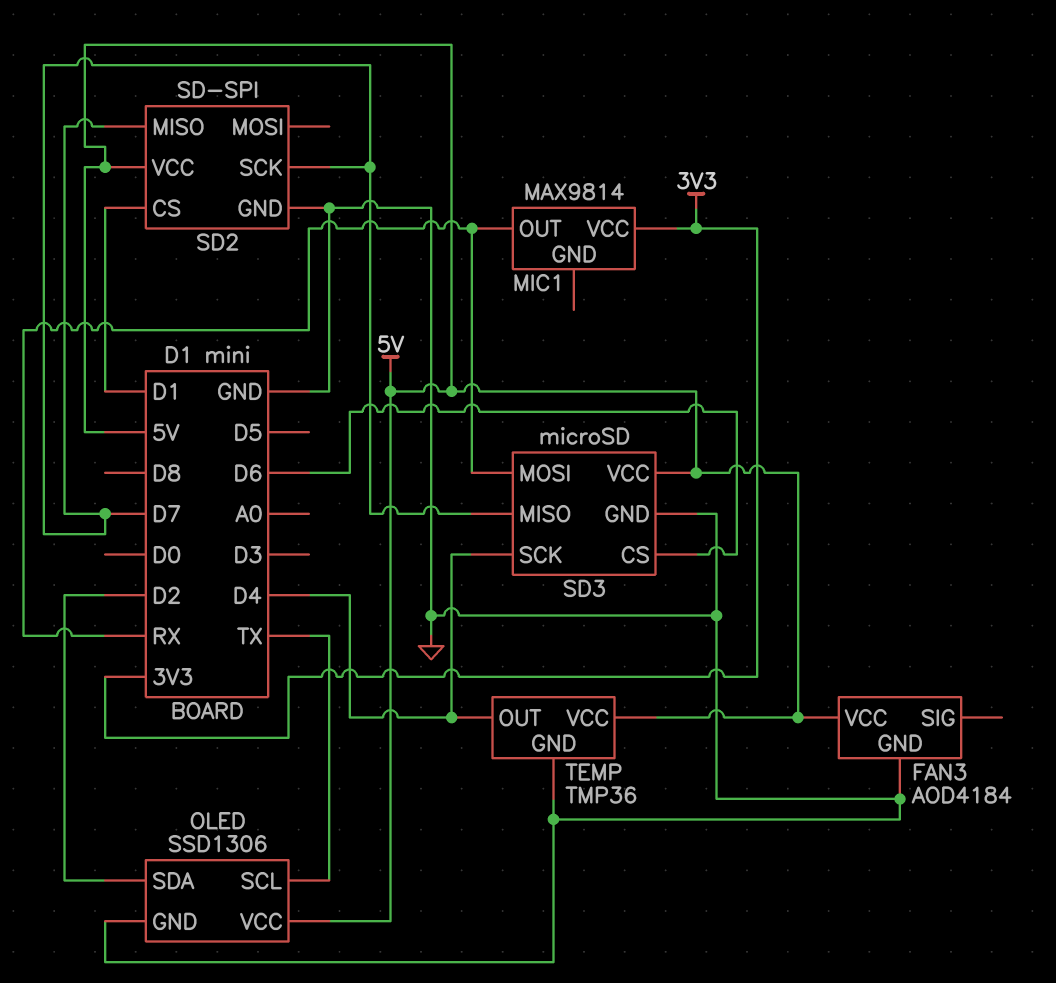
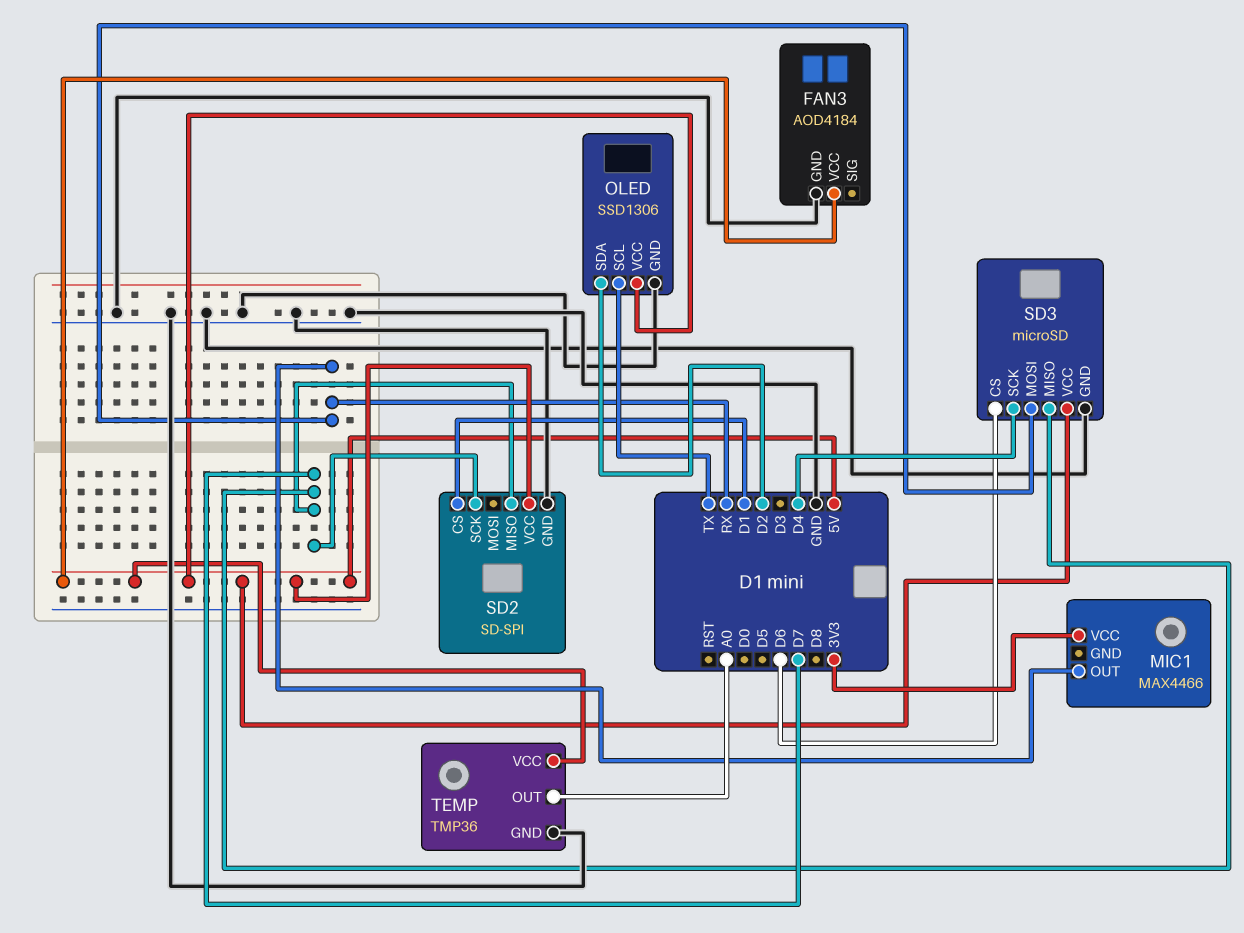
MIC1: MAX9814 -> MAX4466
TEMP pin OUT: D4 -> A0

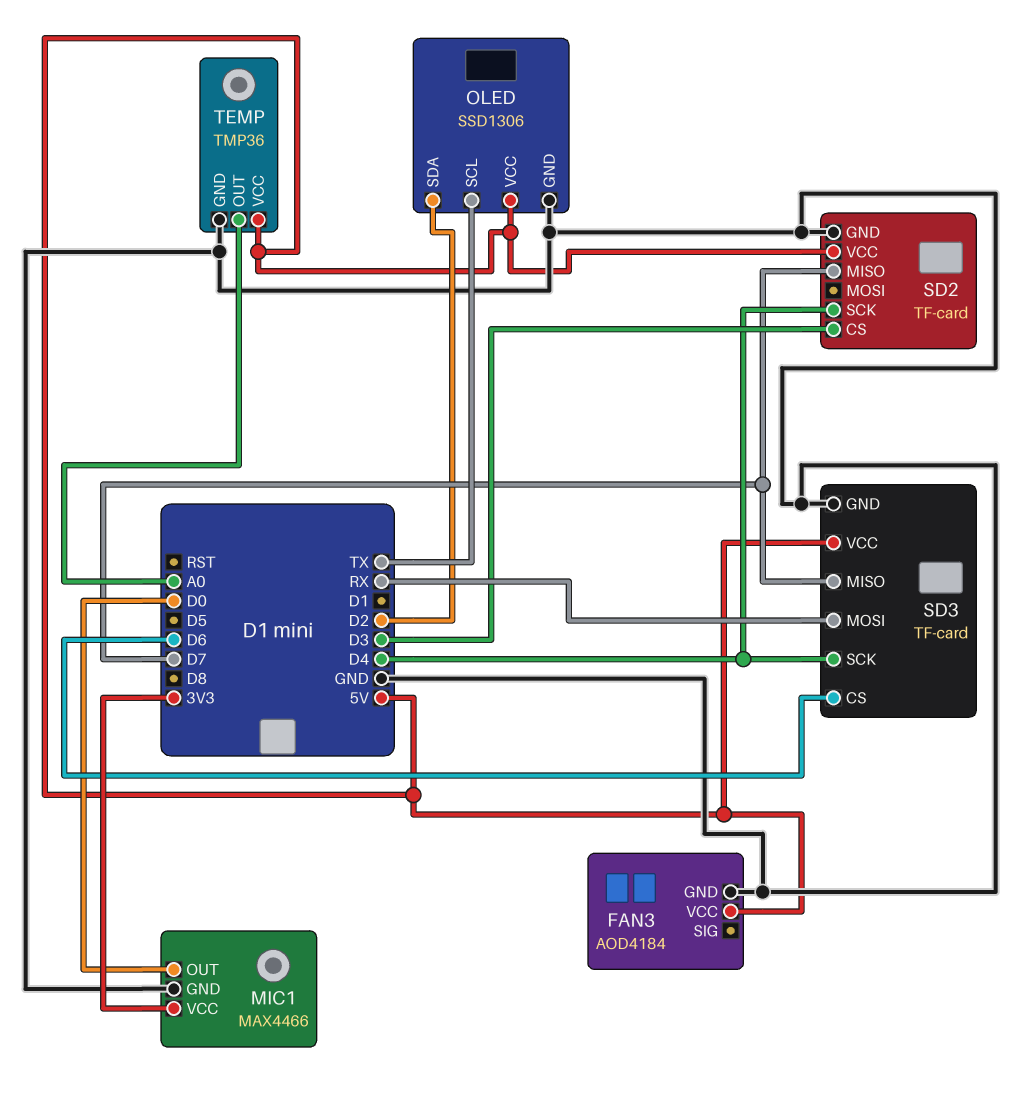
MIC1 pin GND: none -> GND
MIC1 pin OUT: RX -> D0
SD2: SD-SPI -> TF-card
SD2 pin CS: D1 -> D3
SD2 pin SCK: D7 -> D4
SD3: microSD -> TF-card

